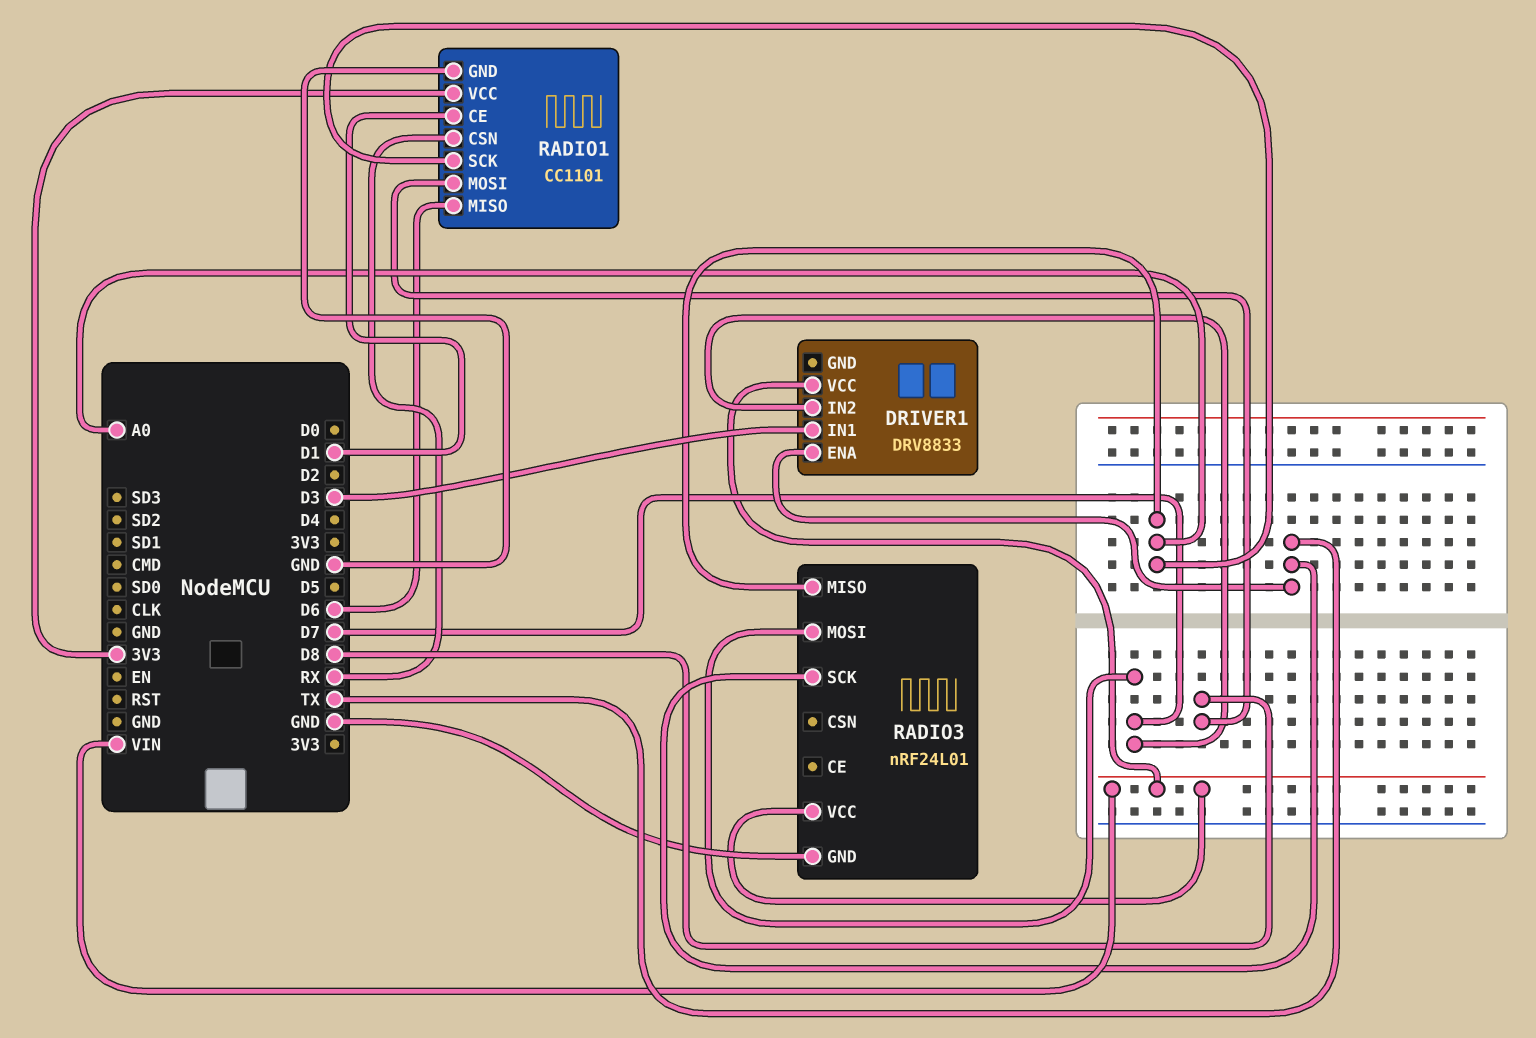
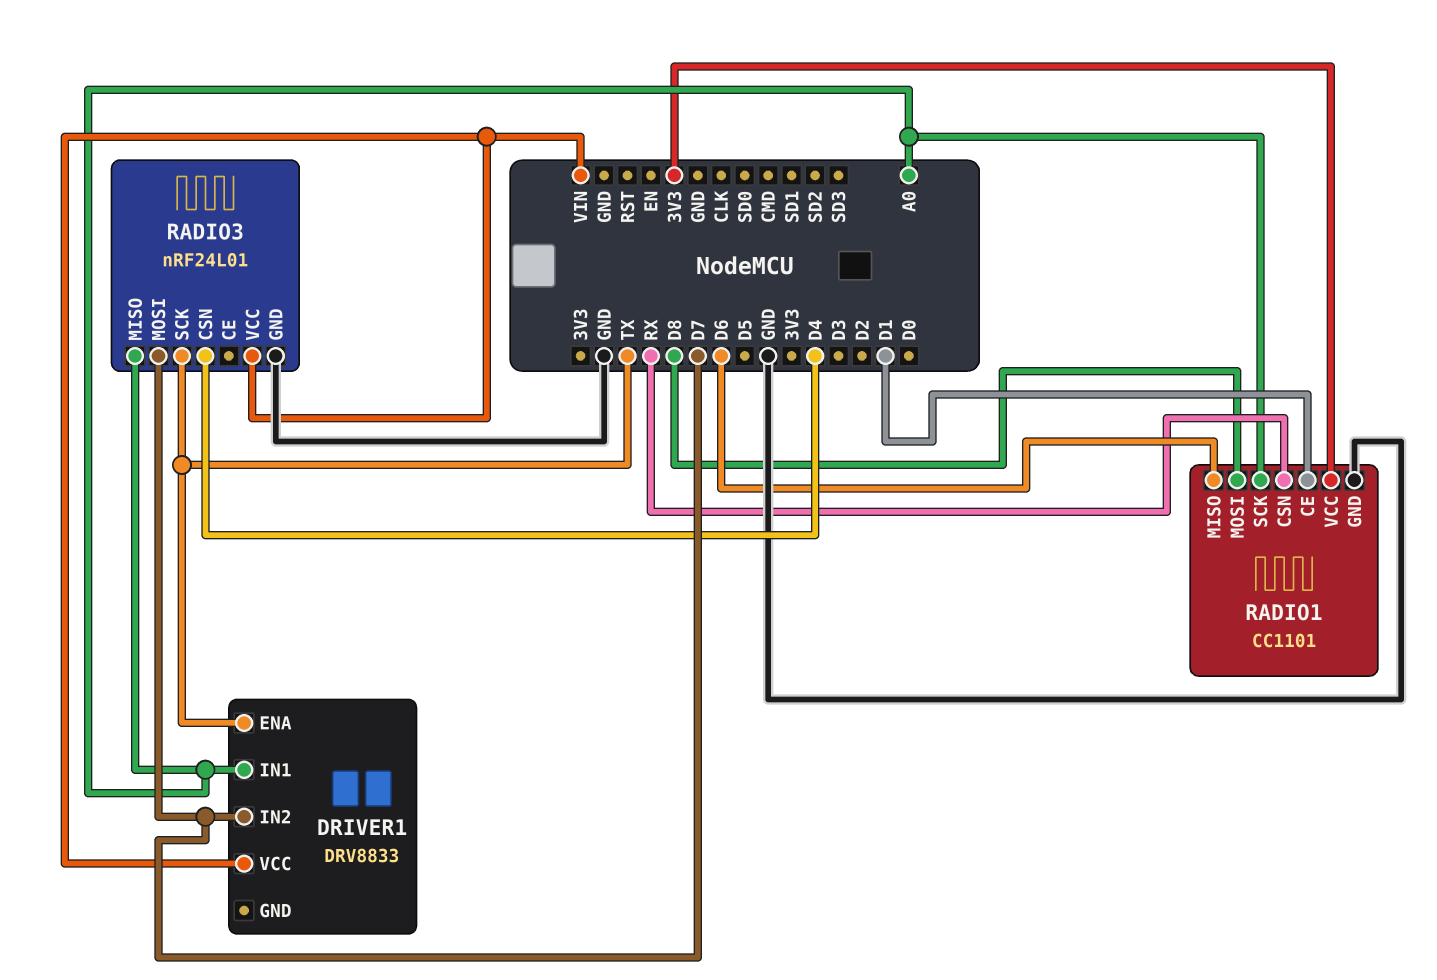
DRIVER1 pin IN1: D3 -> A0
RADIO3 pin CSN: none -> D4

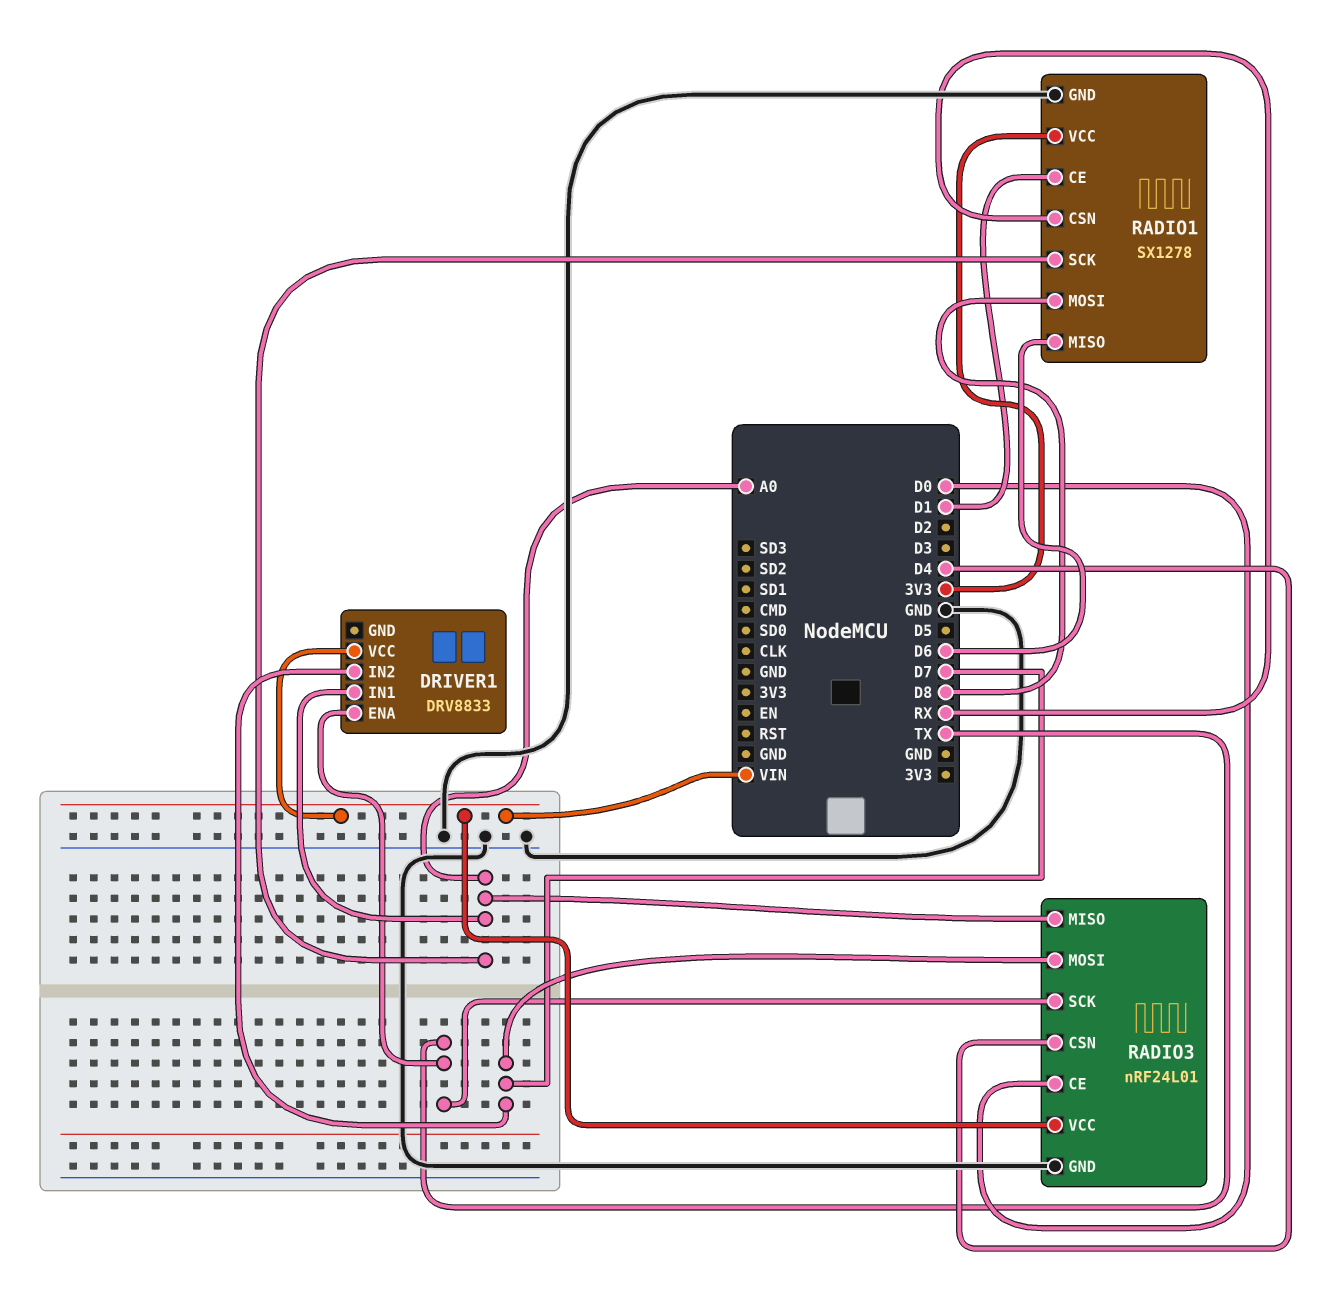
RADIO1: CC1101 -> SX1278
RADIO3 pin CE: none -> D0

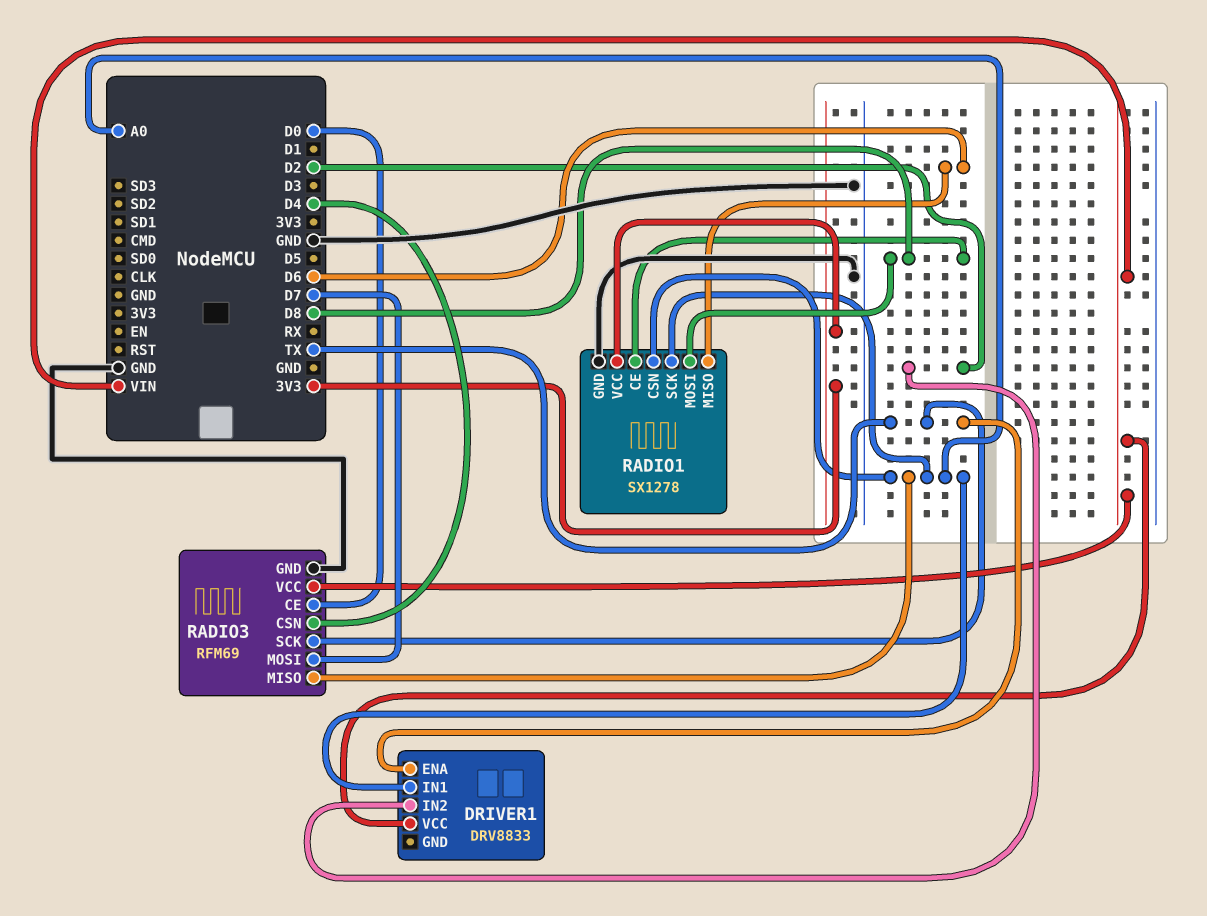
DRIVER1 pin IN2: D7 -> D2
RADIO1 pin CE: D1 -> D8
RADIO1 pin CSN: RX -> A0
RADIO3: nRF24L01 -> RFM69

